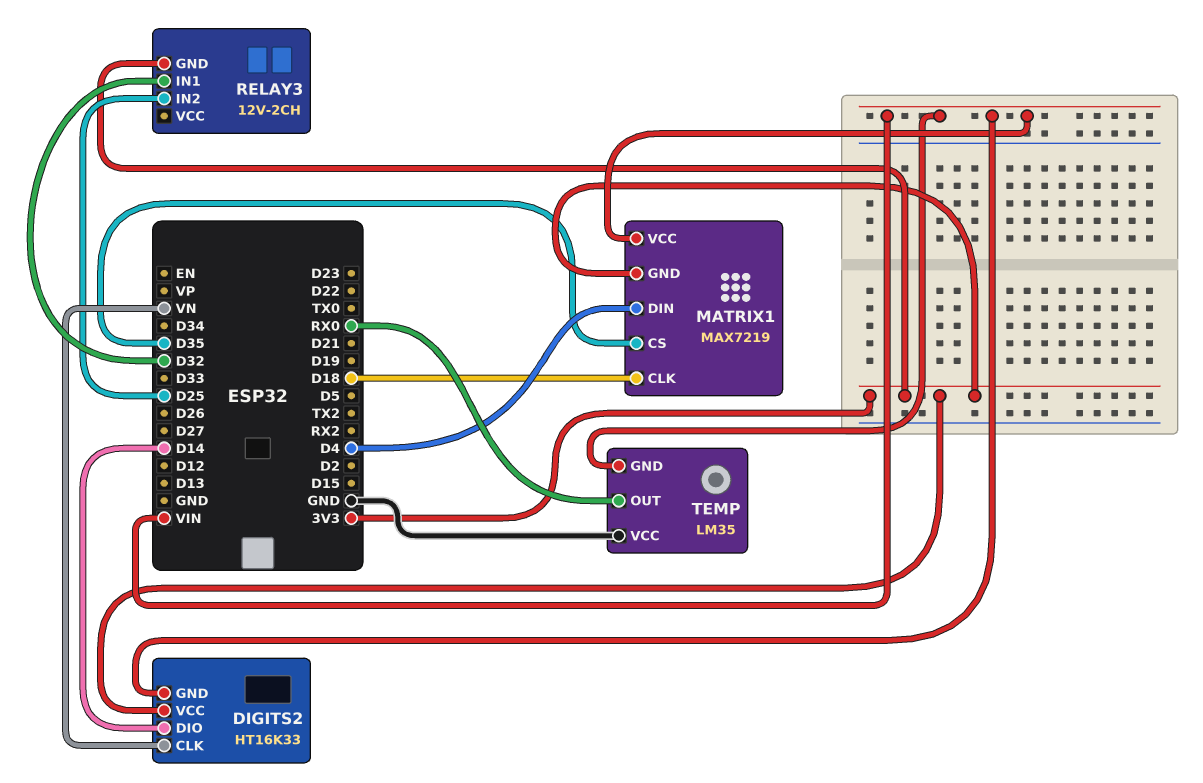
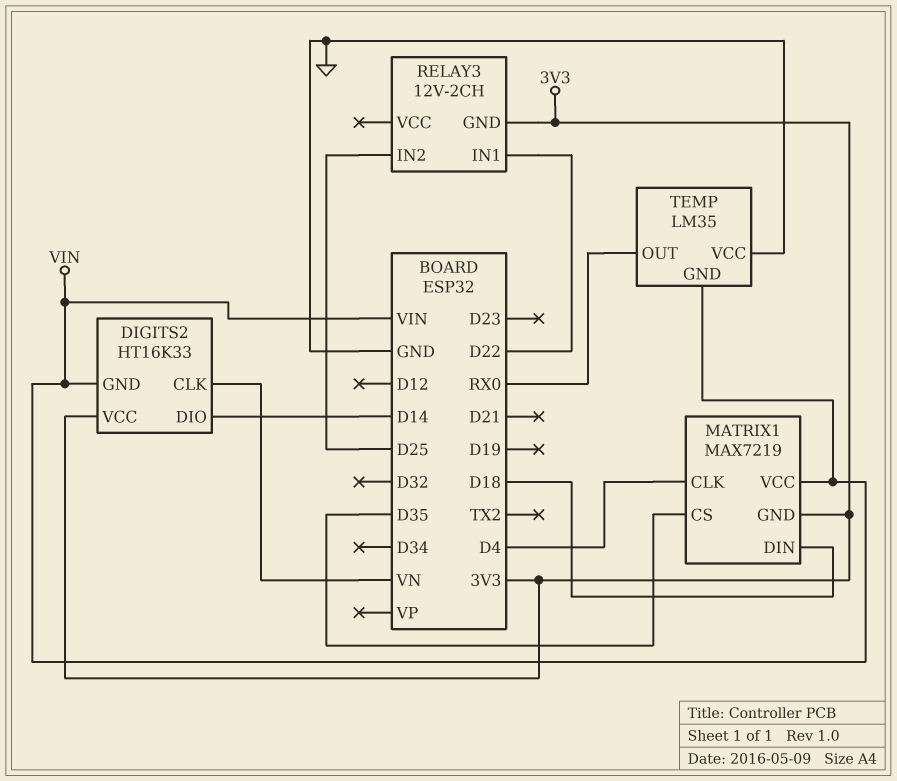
MATRIX1 pin CLK: D18 -> D4
MATRIX1 pin DIN: D4 -> D18
RELAY3 pin IN1: D32 -> D22

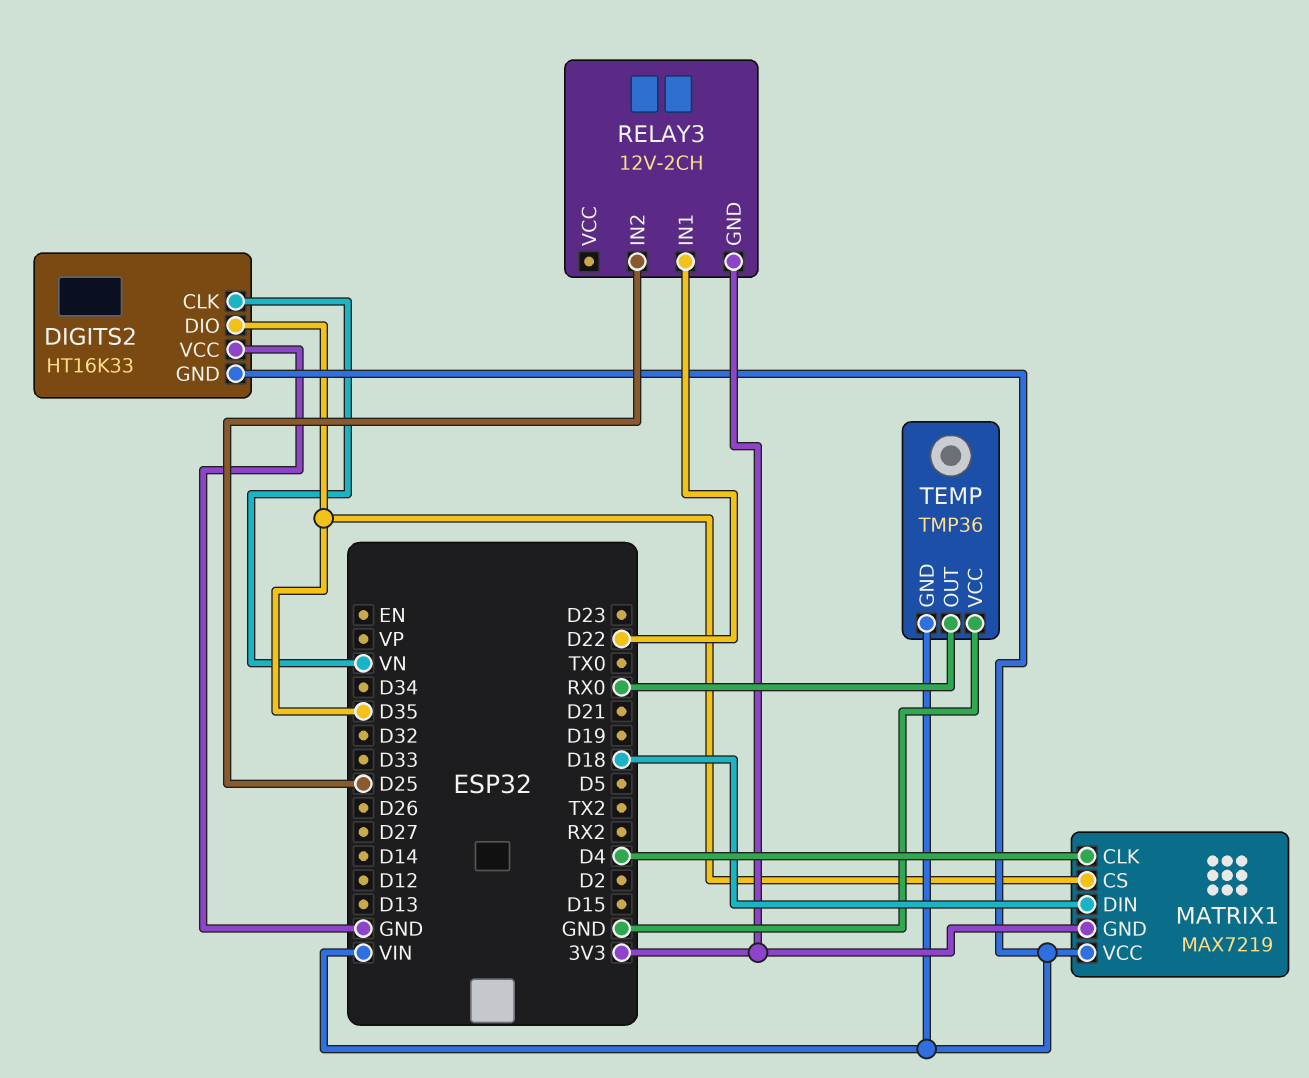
DIGITS2 pin DIO: D14 -> D35
DIGITS2 pin VCC: 3V3 -> GND
TEMP: LM35 -> TMP36

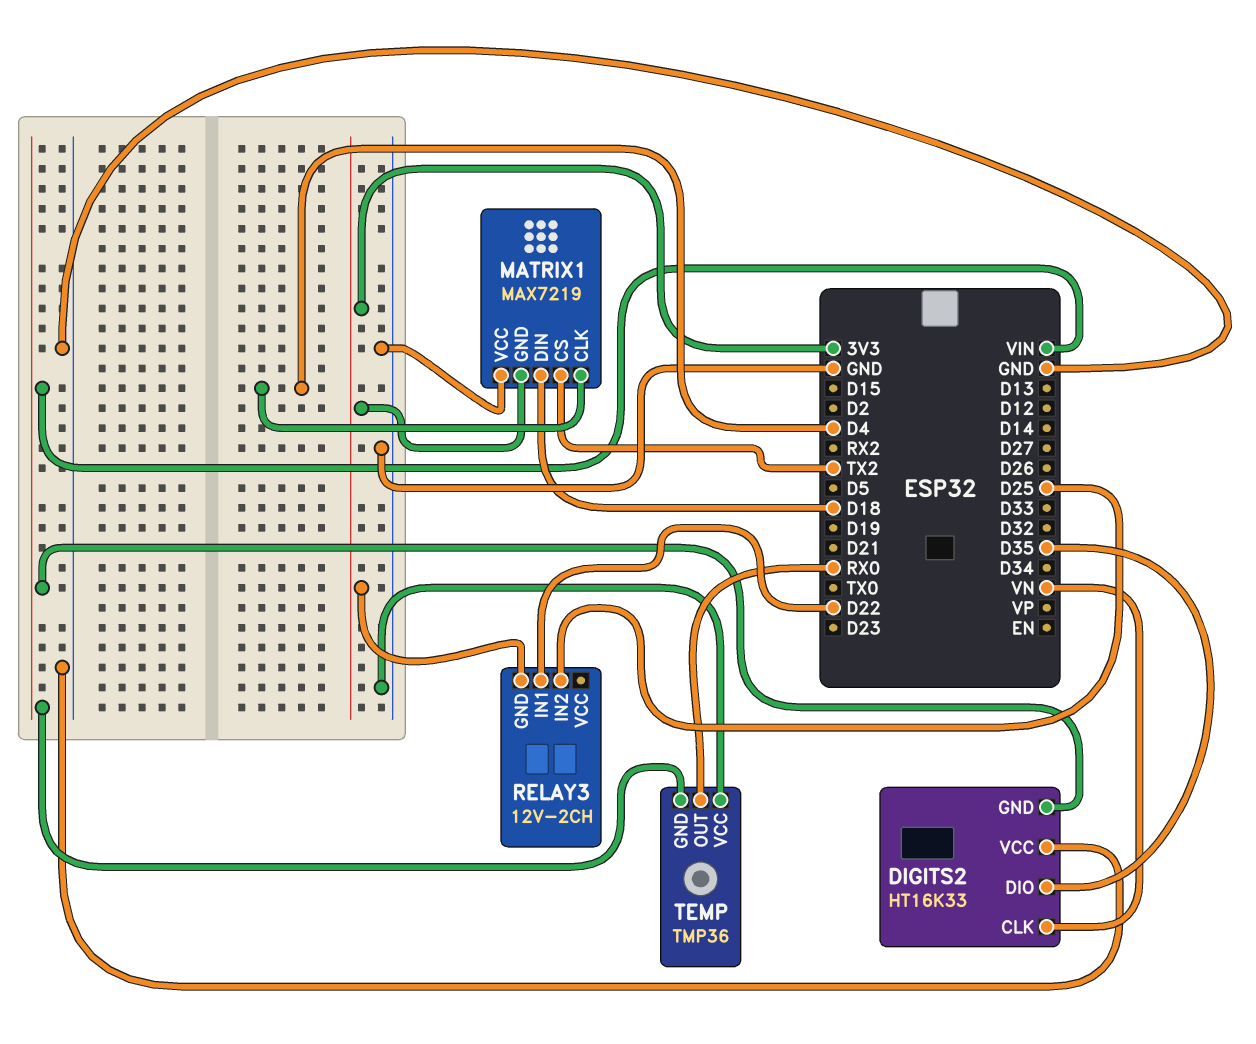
MATRIX1 pin CS: D35 -> TX2
MATRIX1 pin VCC: VIN -> GND

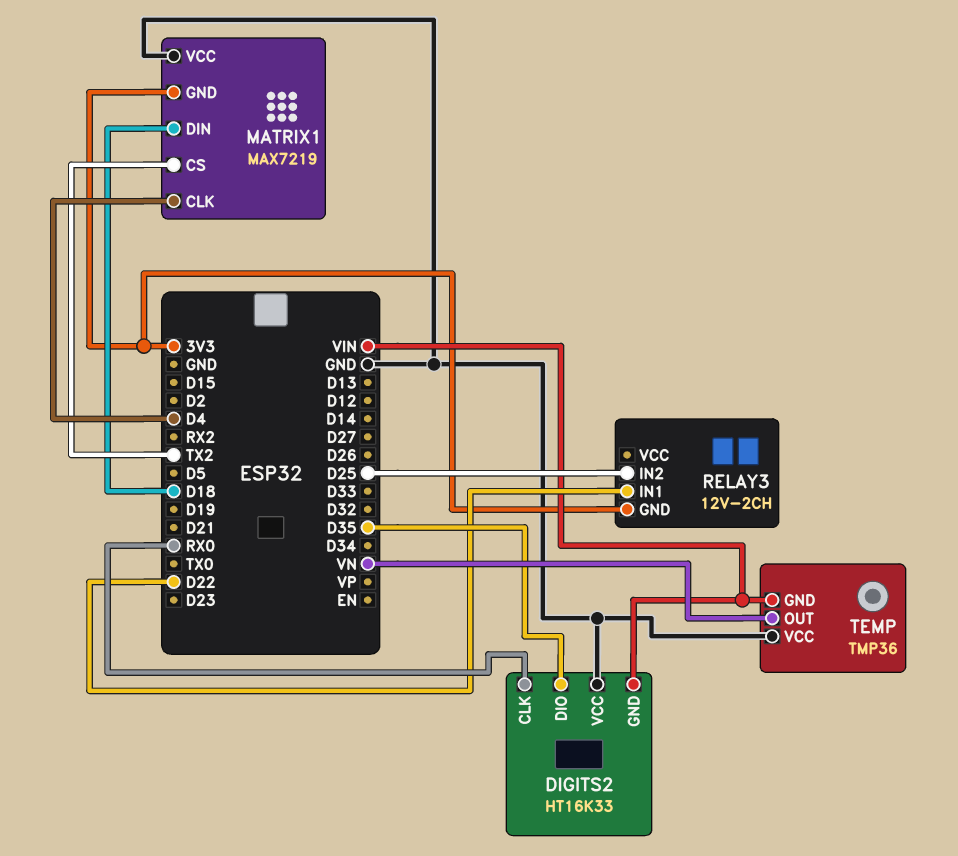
DIGITS2 pin CLK: VN -> RX0
TEMP pin OUT: RX0 -> VN

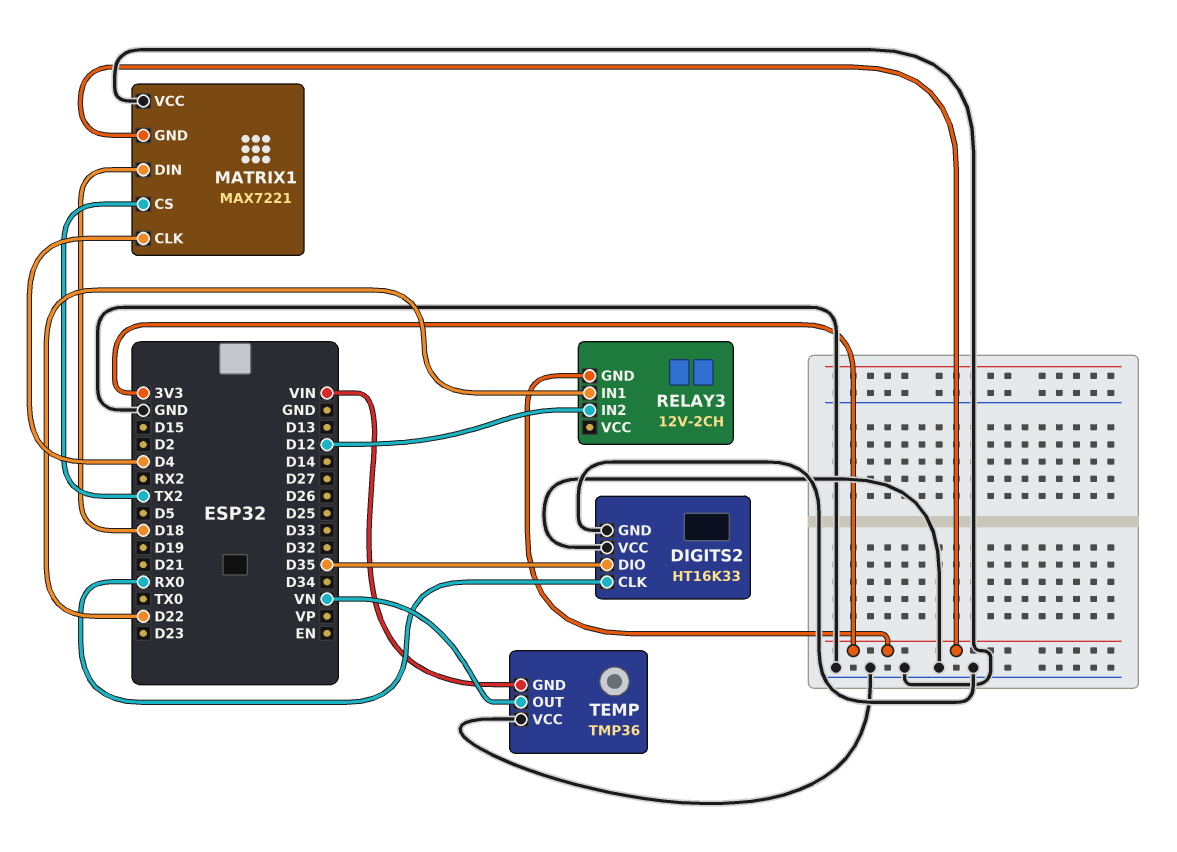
DIGITS2 pin GND: VIN -> GND
MATRIX1: MAX7219 -> MAX7221
RELAY3 pin IN2: D25 -> D12

